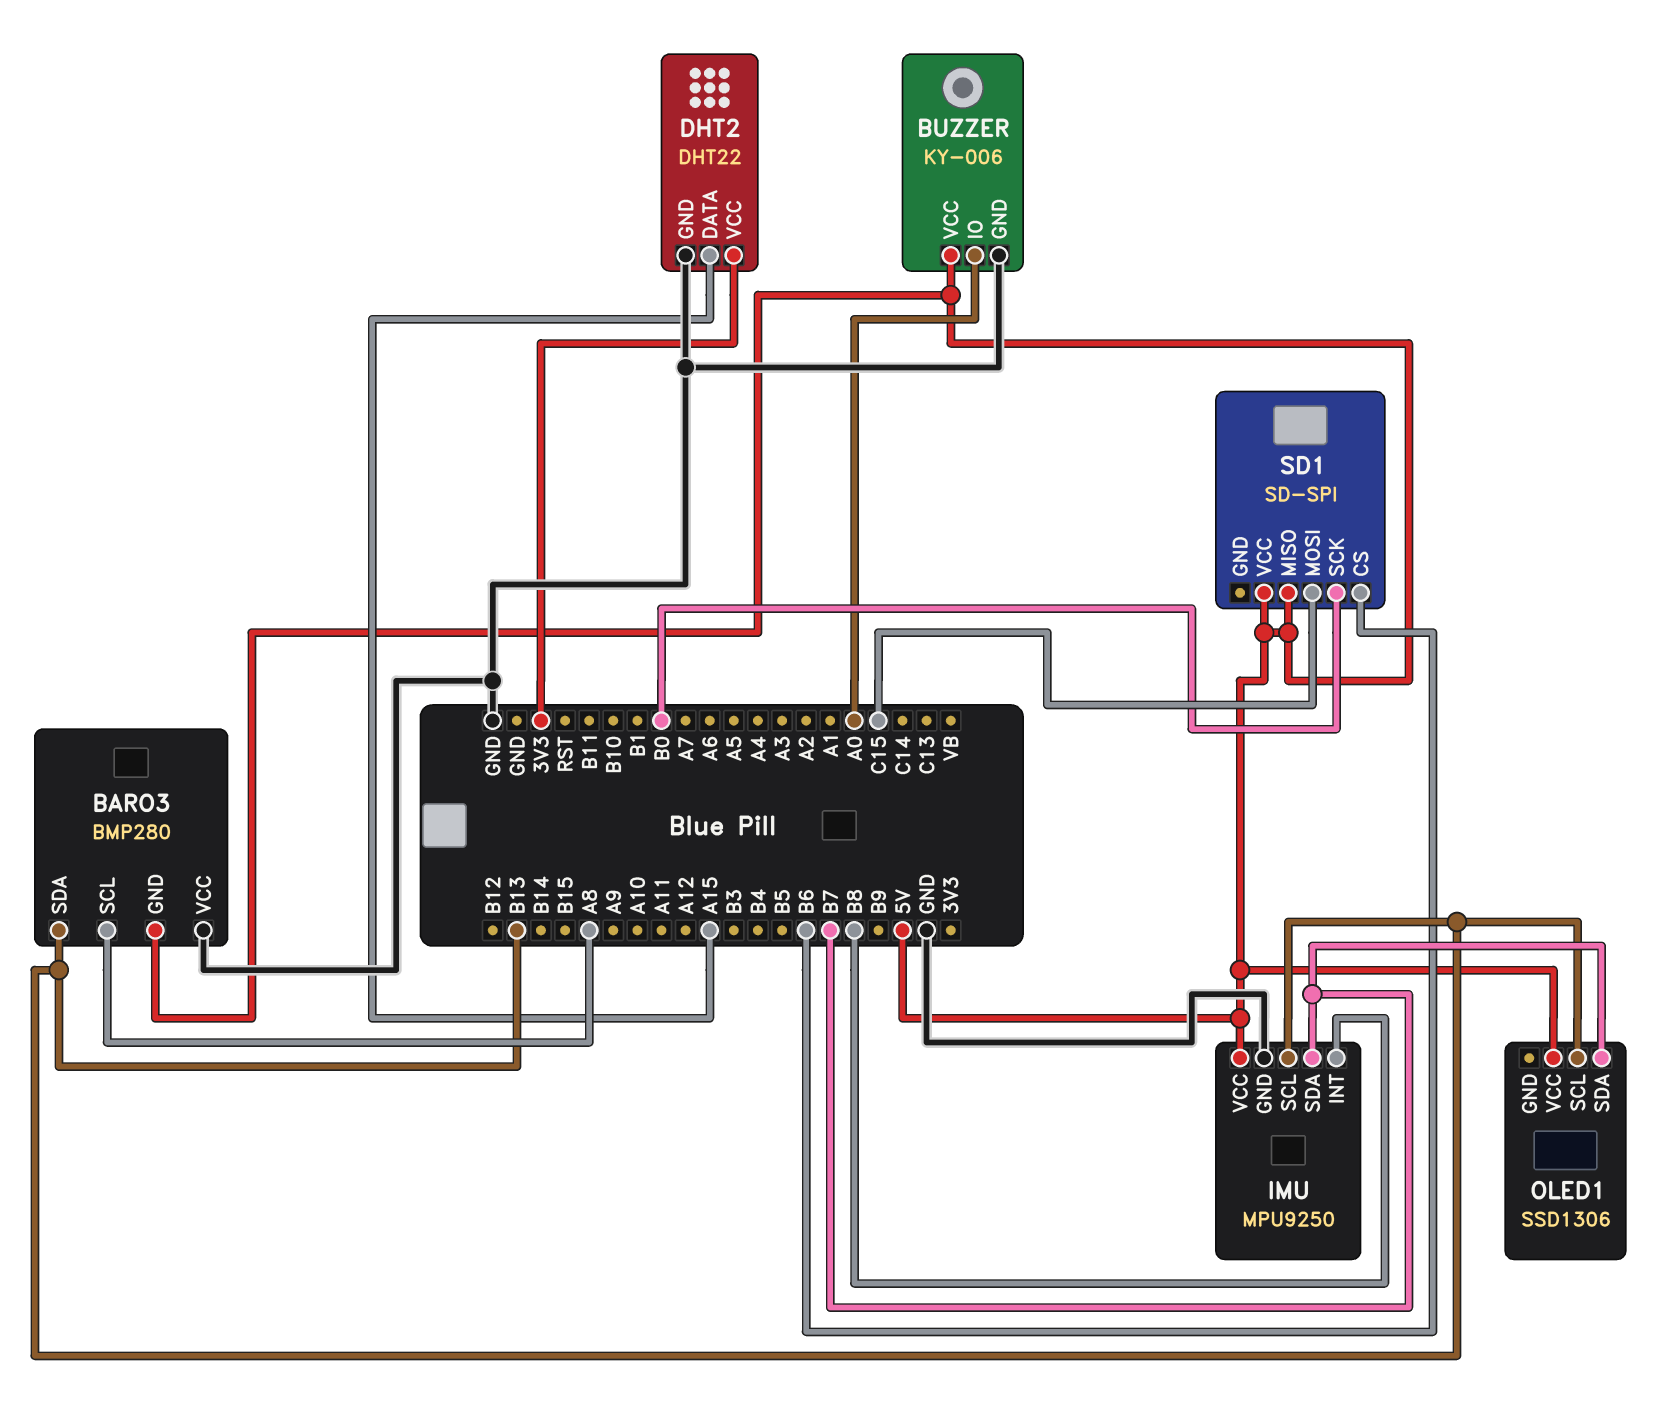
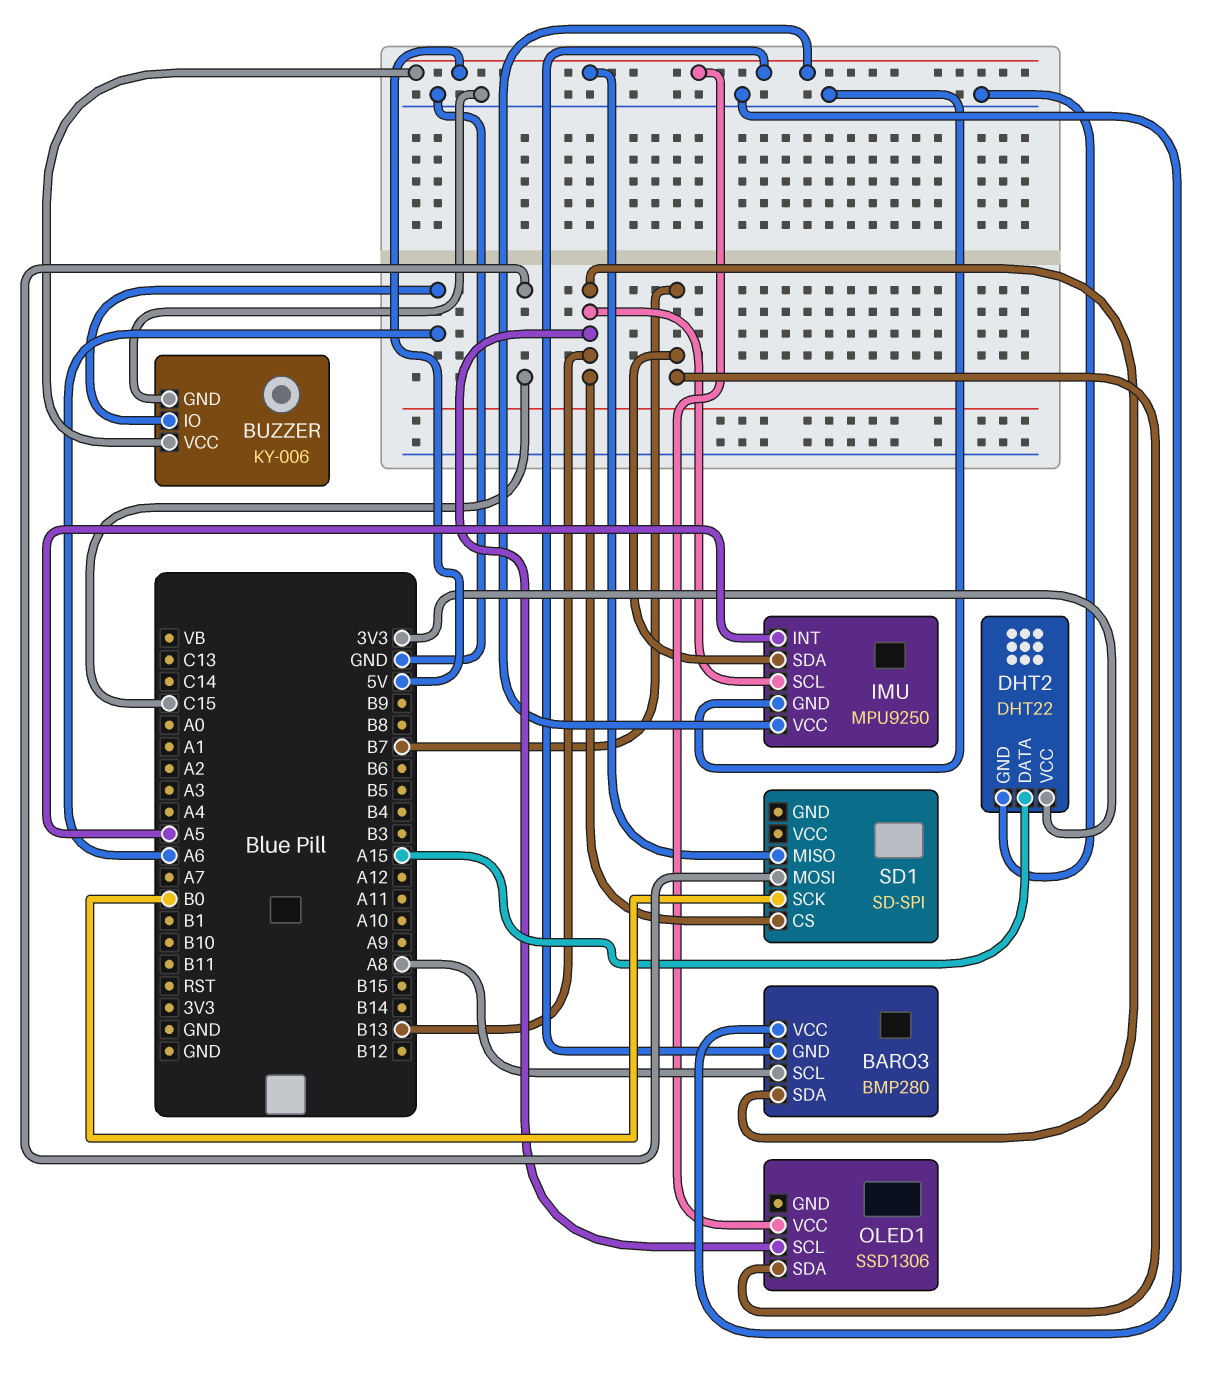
BUZZER pin IO: A0 -> A6
IMU pin INT: B8 -> A5
SD1 pin CS: B6 -> B13
SD1 pin VCC: 5V -> none

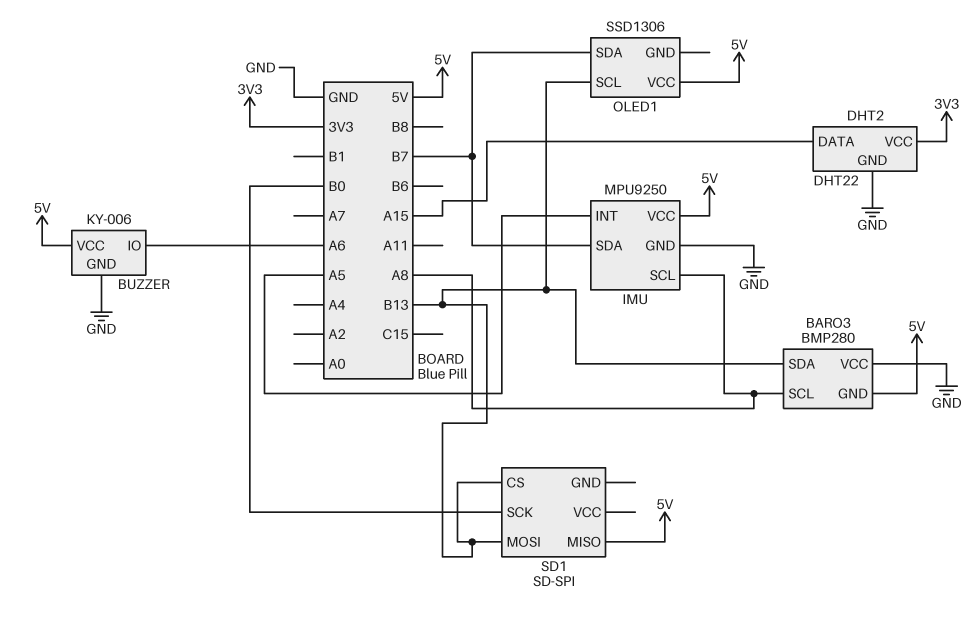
IMU pin SCL: B13 -> A8
SD1 pin MOSI: C15 -> B13

